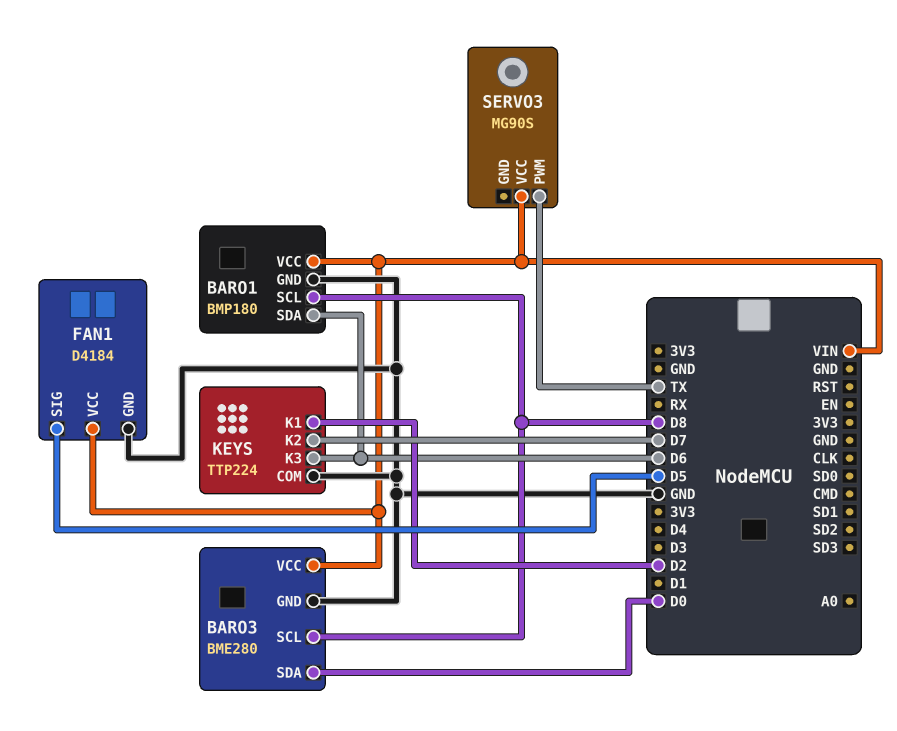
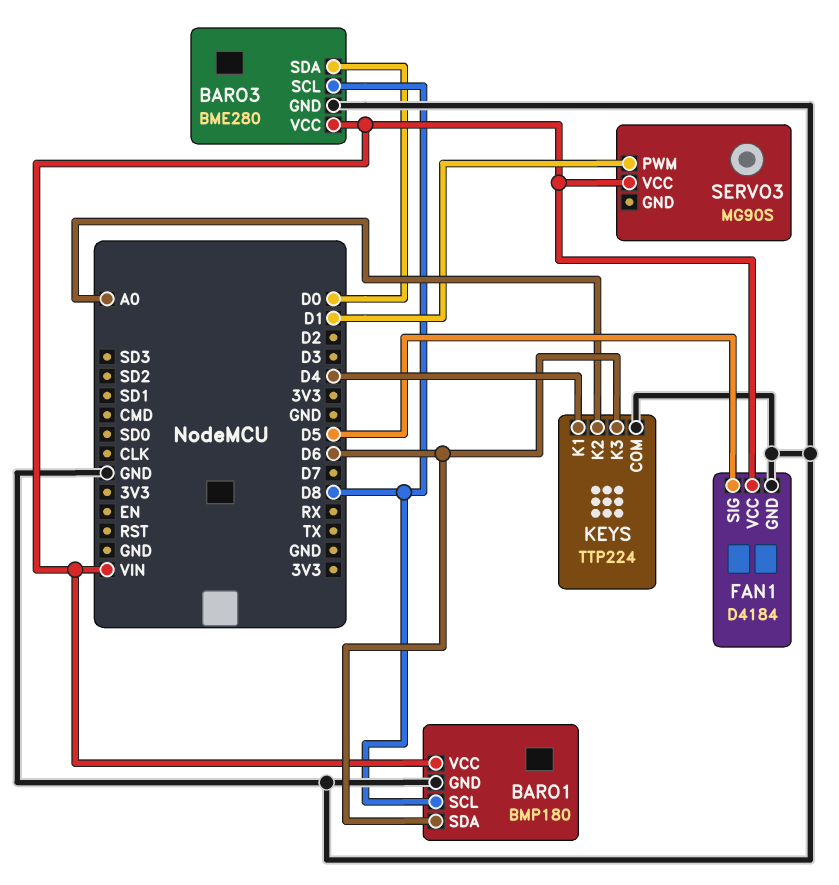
KEYS pin K1: D2 -> D4
KEYS pin K2: D7 -> A0
SERVO3 pin PWM: TX -> D1

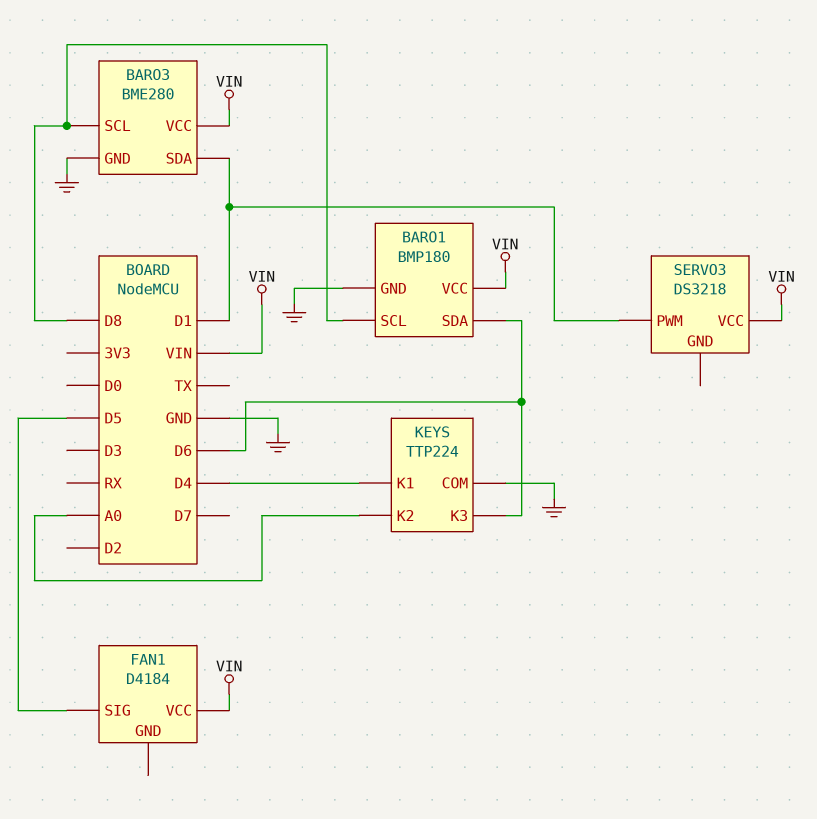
BARO3 pin SDA: D0 -> D1
FAN1 pin GND: GND -> none
SERVO3: MG90S -> DS3218

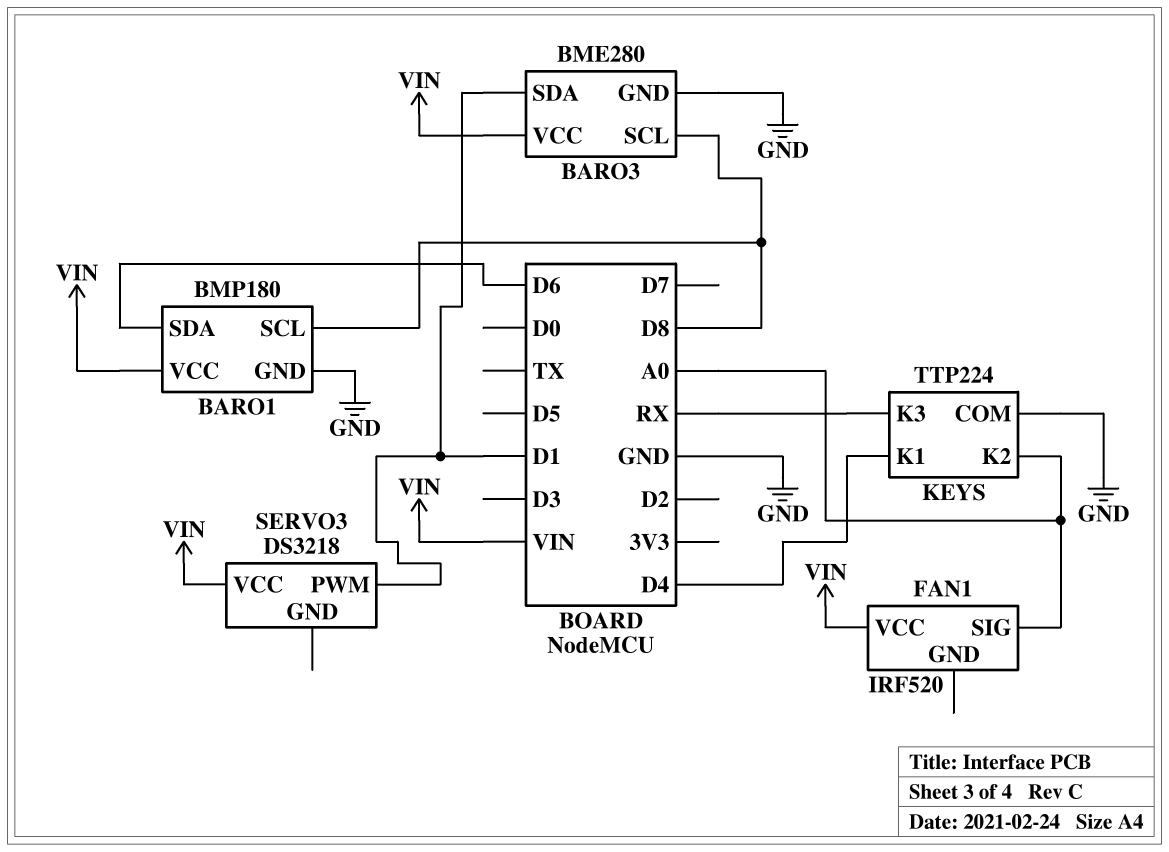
FAN1: D4184 -> IRF520
FAN1 pin SIG: D5 -> A0
KEYS pin K3: D6 -> RX

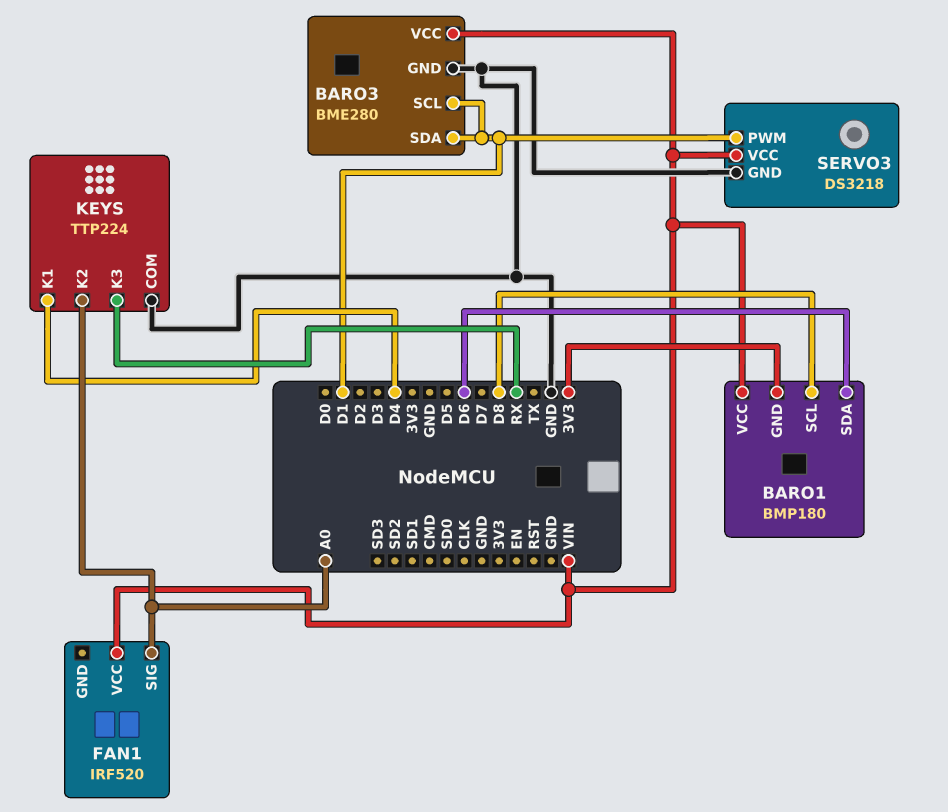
BARO1 pin GND: GND -> 3V3
BARO3 pin SCL: D8 -> D1
SERVO3 pin GND: none -> GND

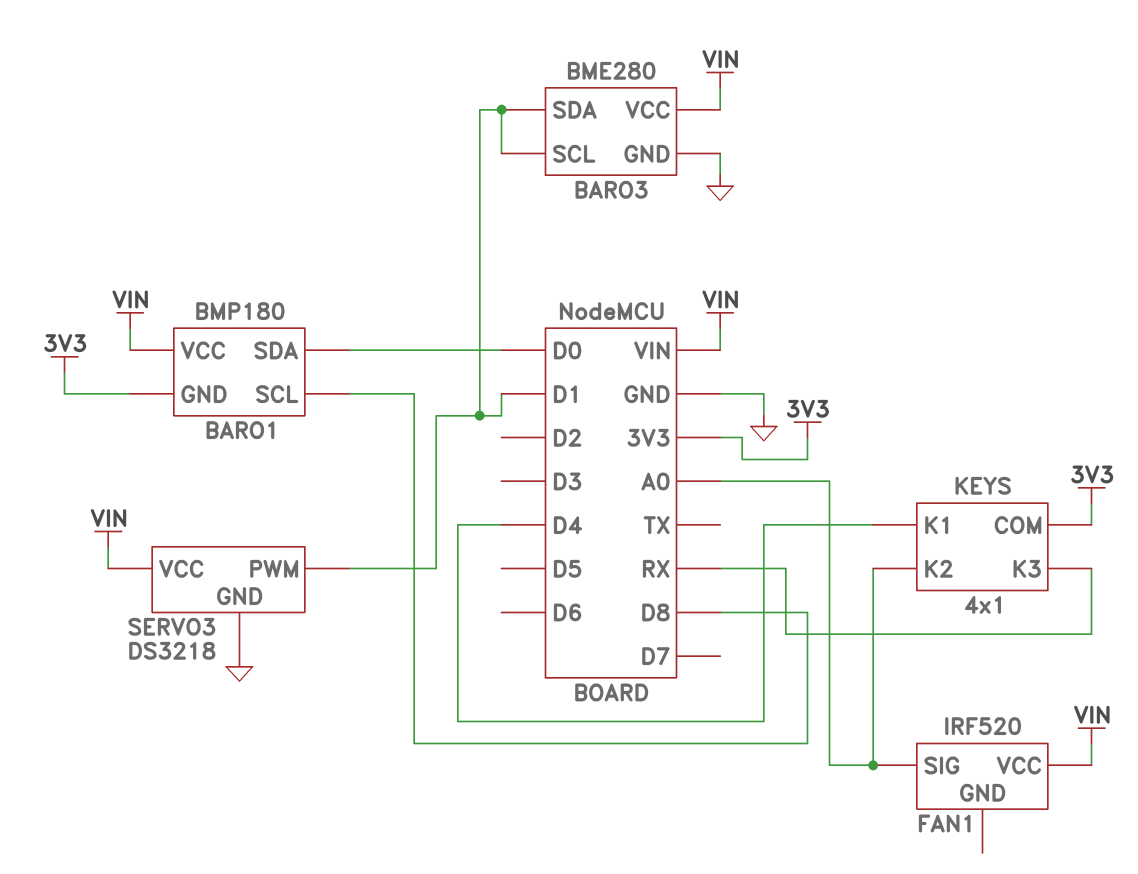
BARO1 pin SDA: D6 -> D0
KEYS: TTP224 -> 4x1
KEYS pin COM: GND -> 3V3

